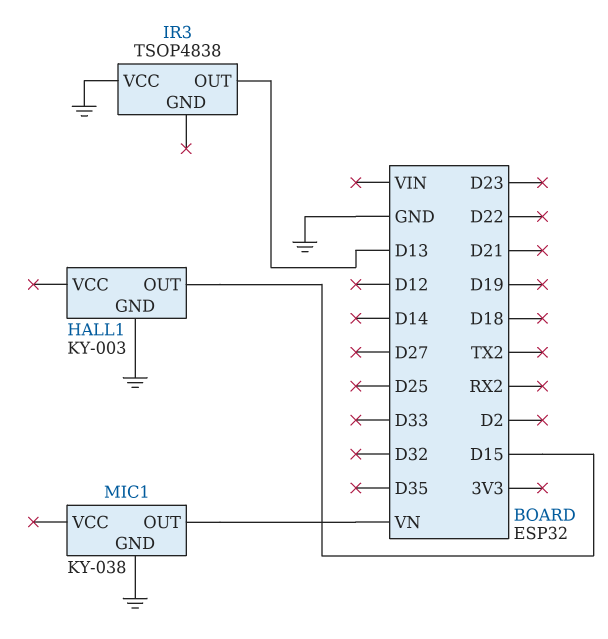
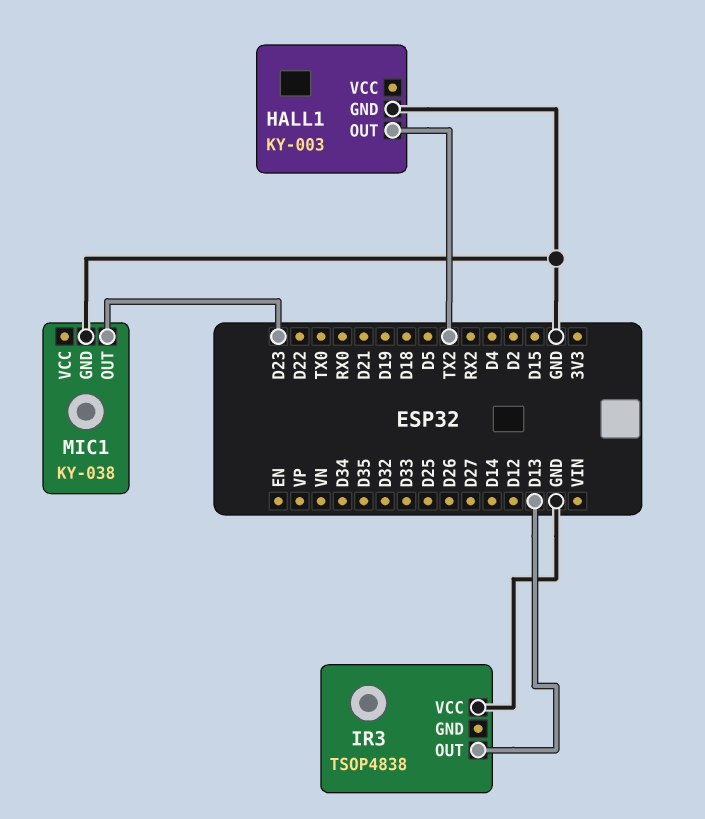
HALL1 pin OUT: D15 -> TX2
MIC1 pin OUT: VN -> D23

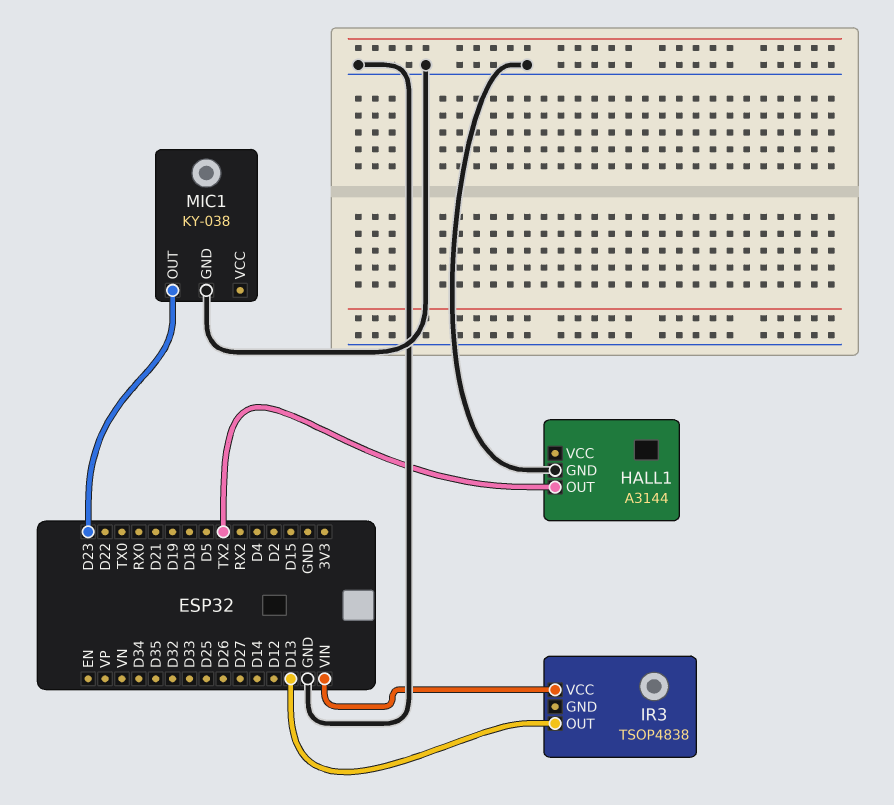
HALL1: KY-003 -> A3144
IR3 pin VCC: GND -> VIN

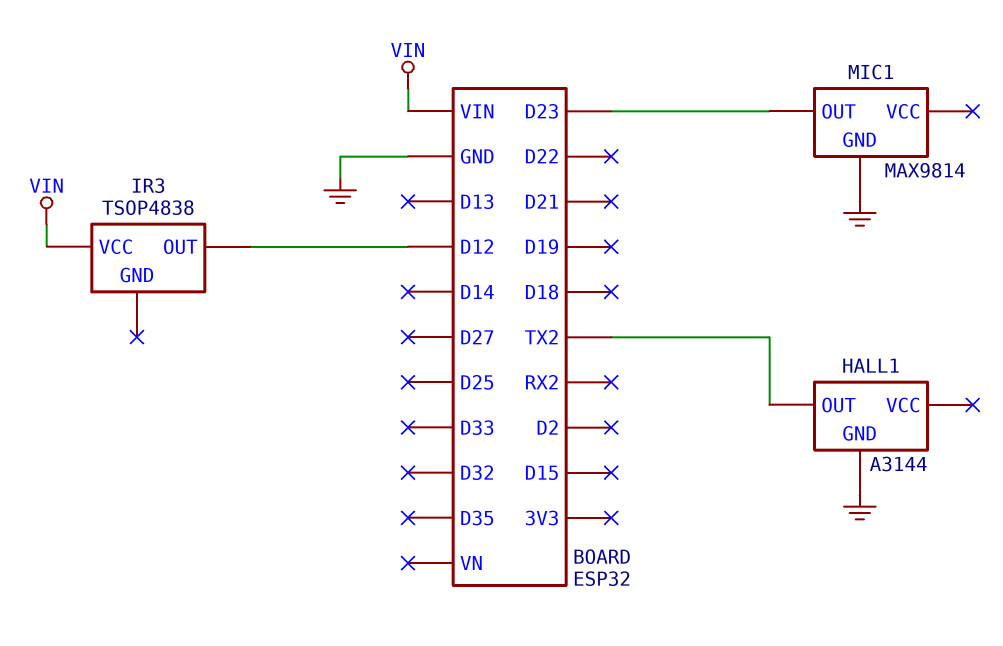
IR3 pin OUT: D13 -> D12
MIC1: KY-038 -> MAX9814

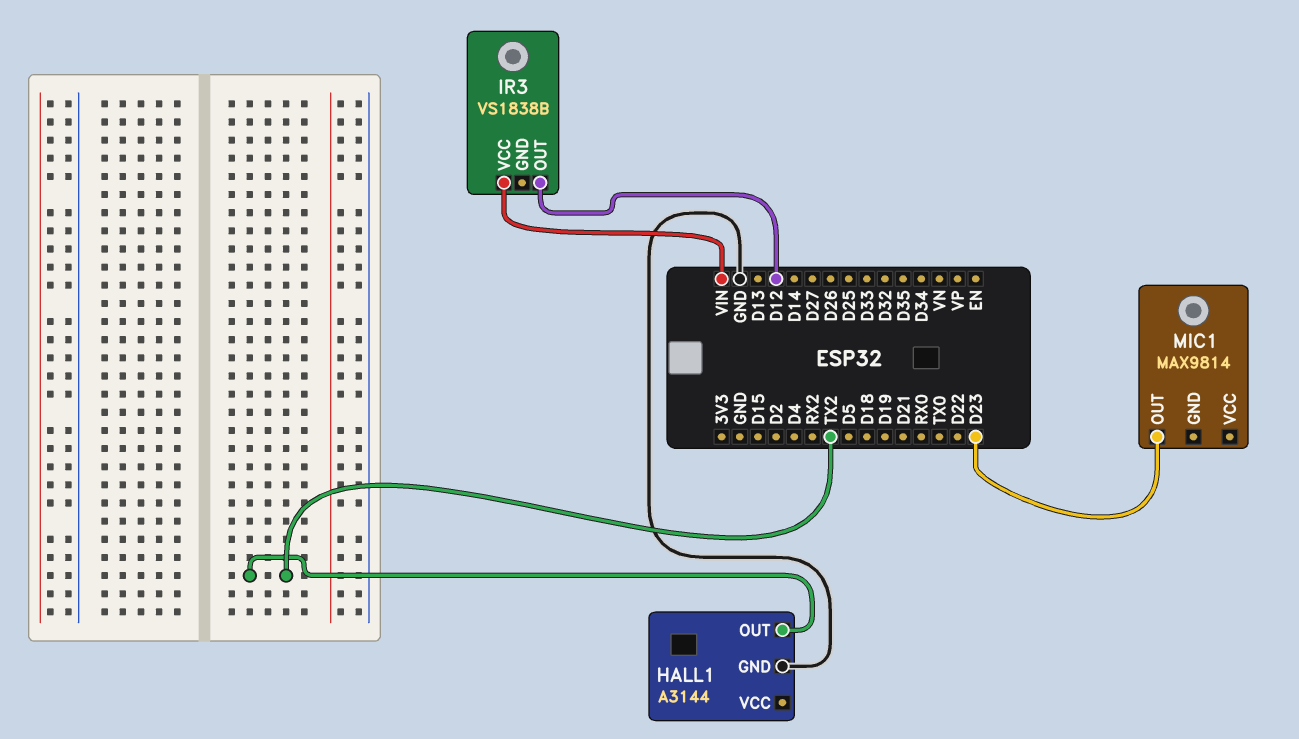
IR3: TSOP4838 -> VS1838B
MIC1 pin GND: GND -> none

